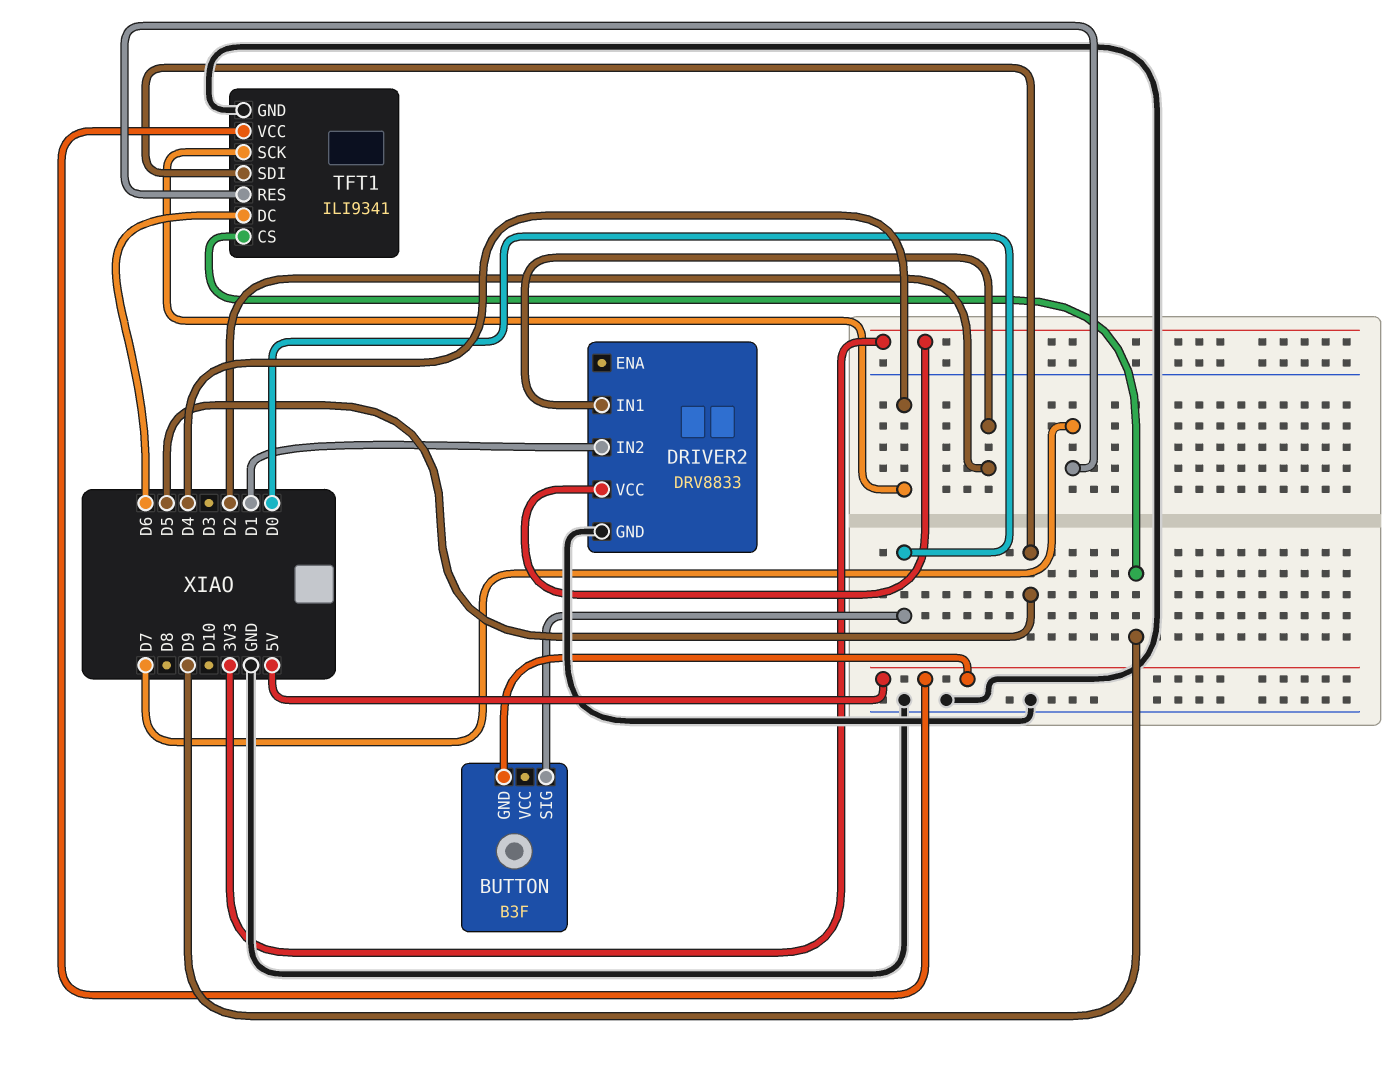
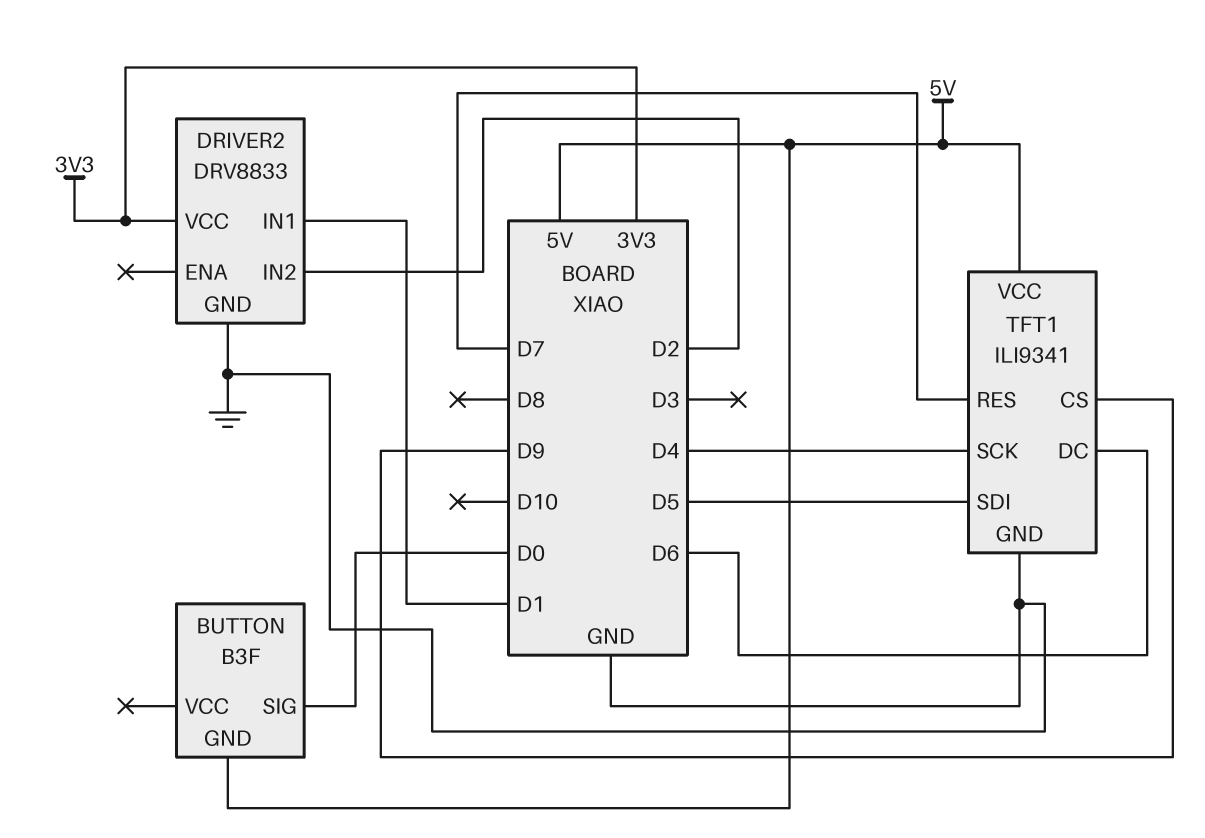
DRIVER2 pin IN1: D2 -> D1
DRIVER2 pin IN2: D1 -> D2

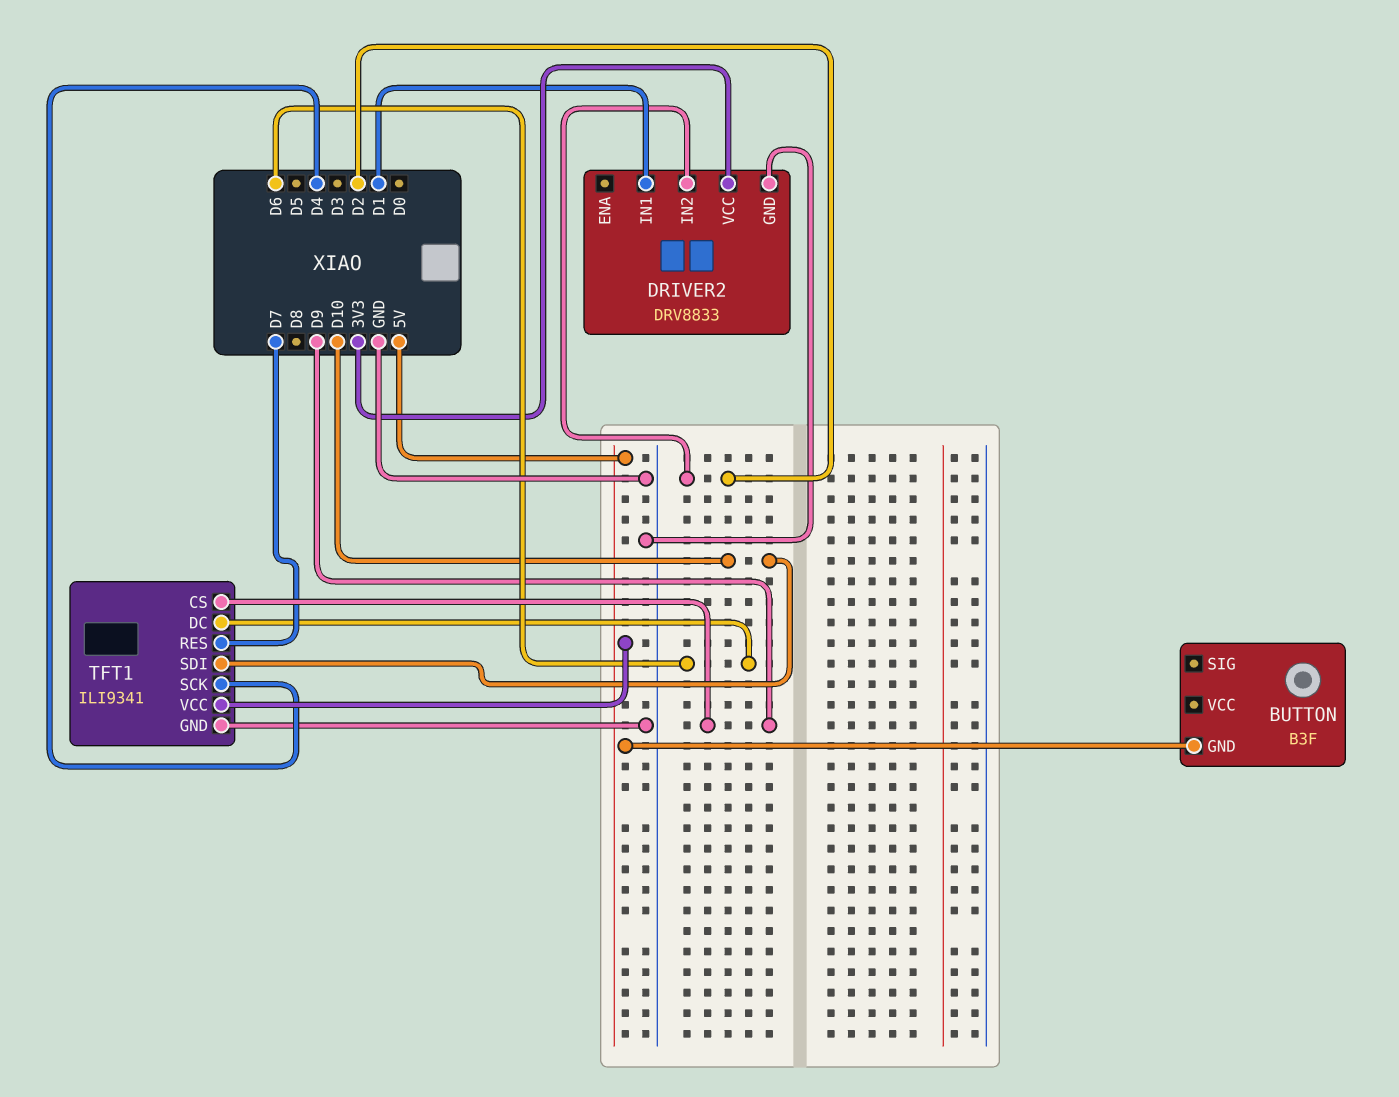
BUTTON pin SIG: D0 -> none
TFT1 pin SDI: D5 -> D10

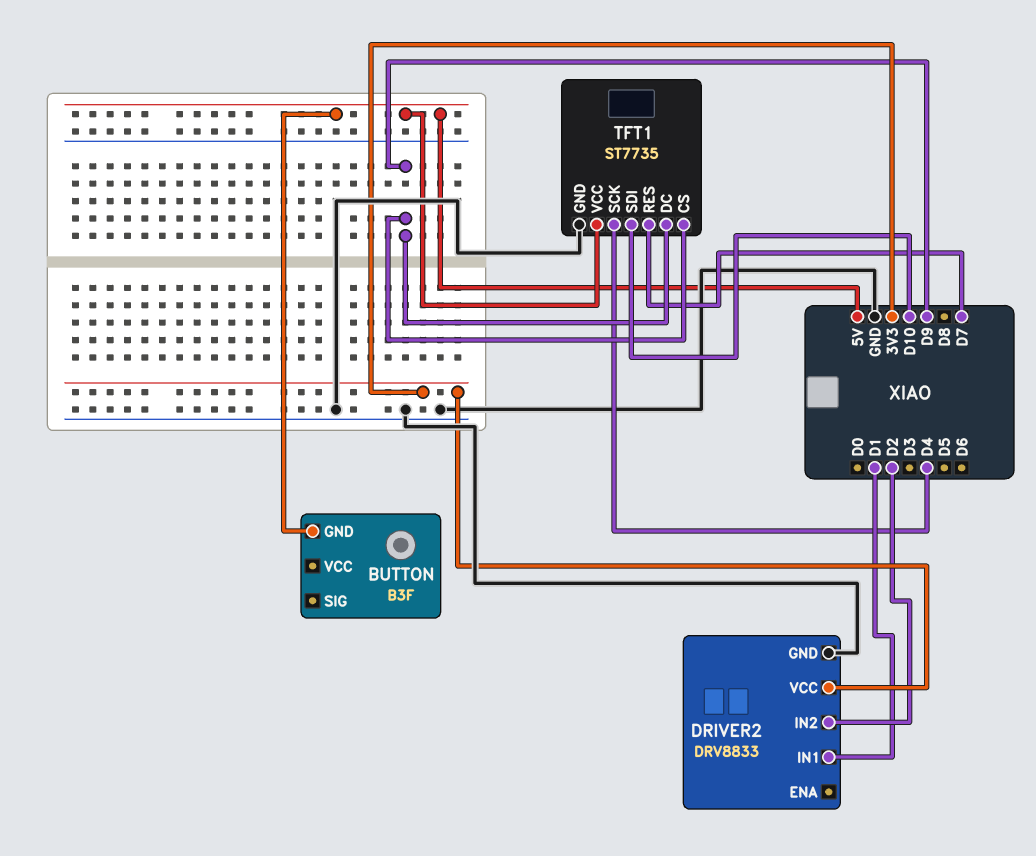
TFT1: ILI9341 -> ST7735
TFT1 pin DC: D6 -> D9

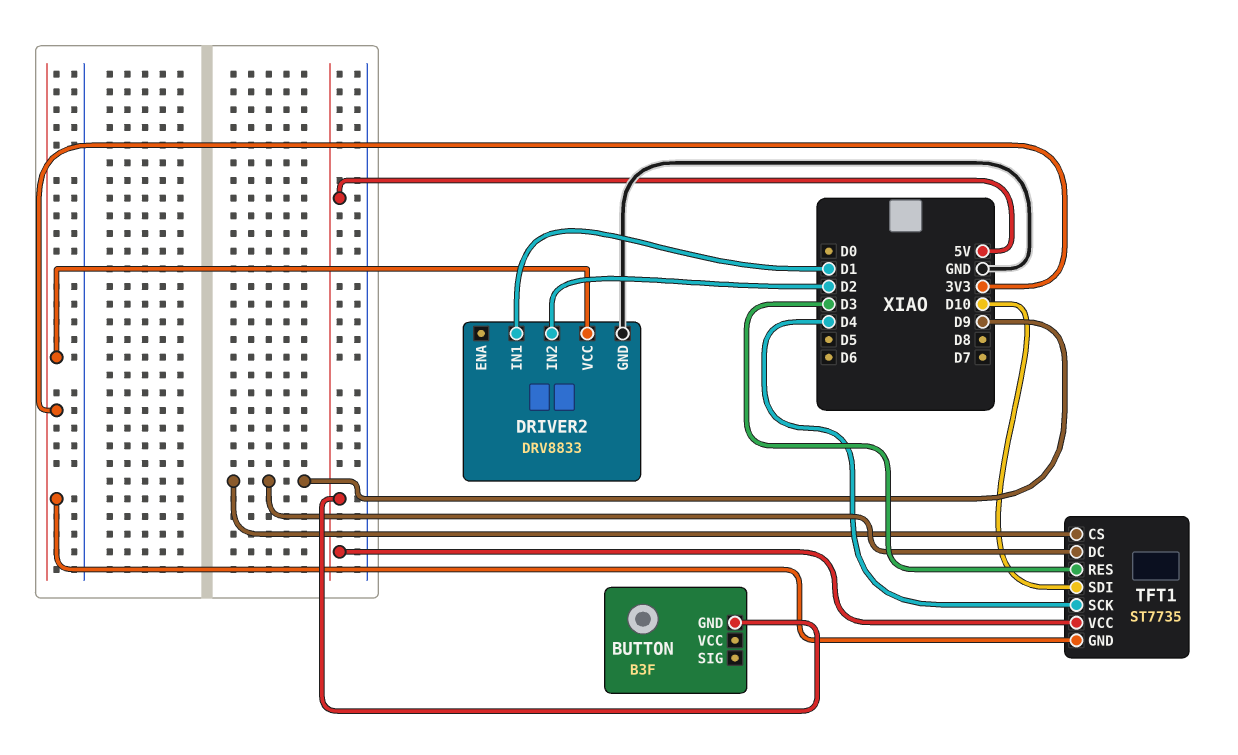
TFT1 pin GND: GND -> 3V3
TFT1 pin RES: D7 -> D3

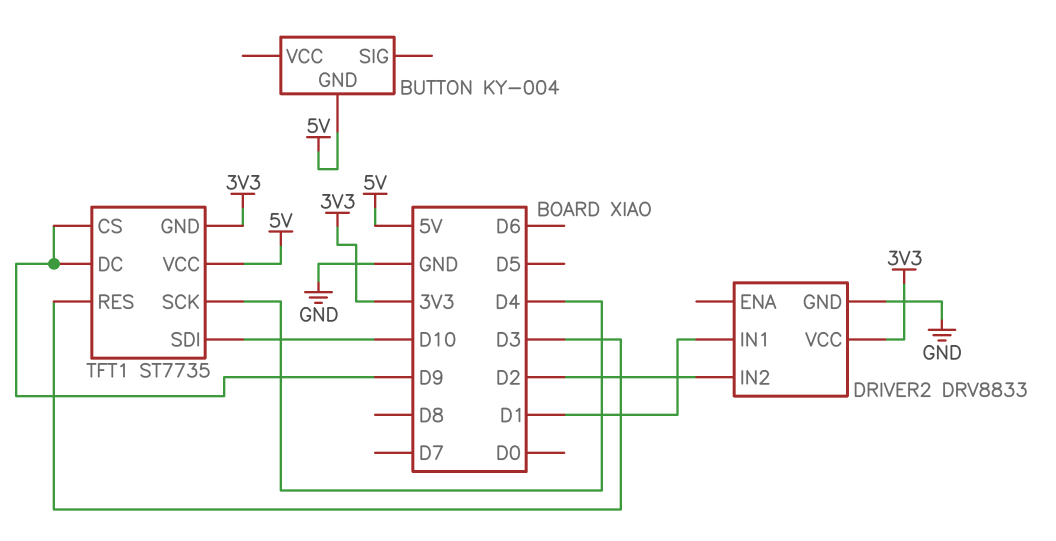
BUTTON: B3F -> KY-004

